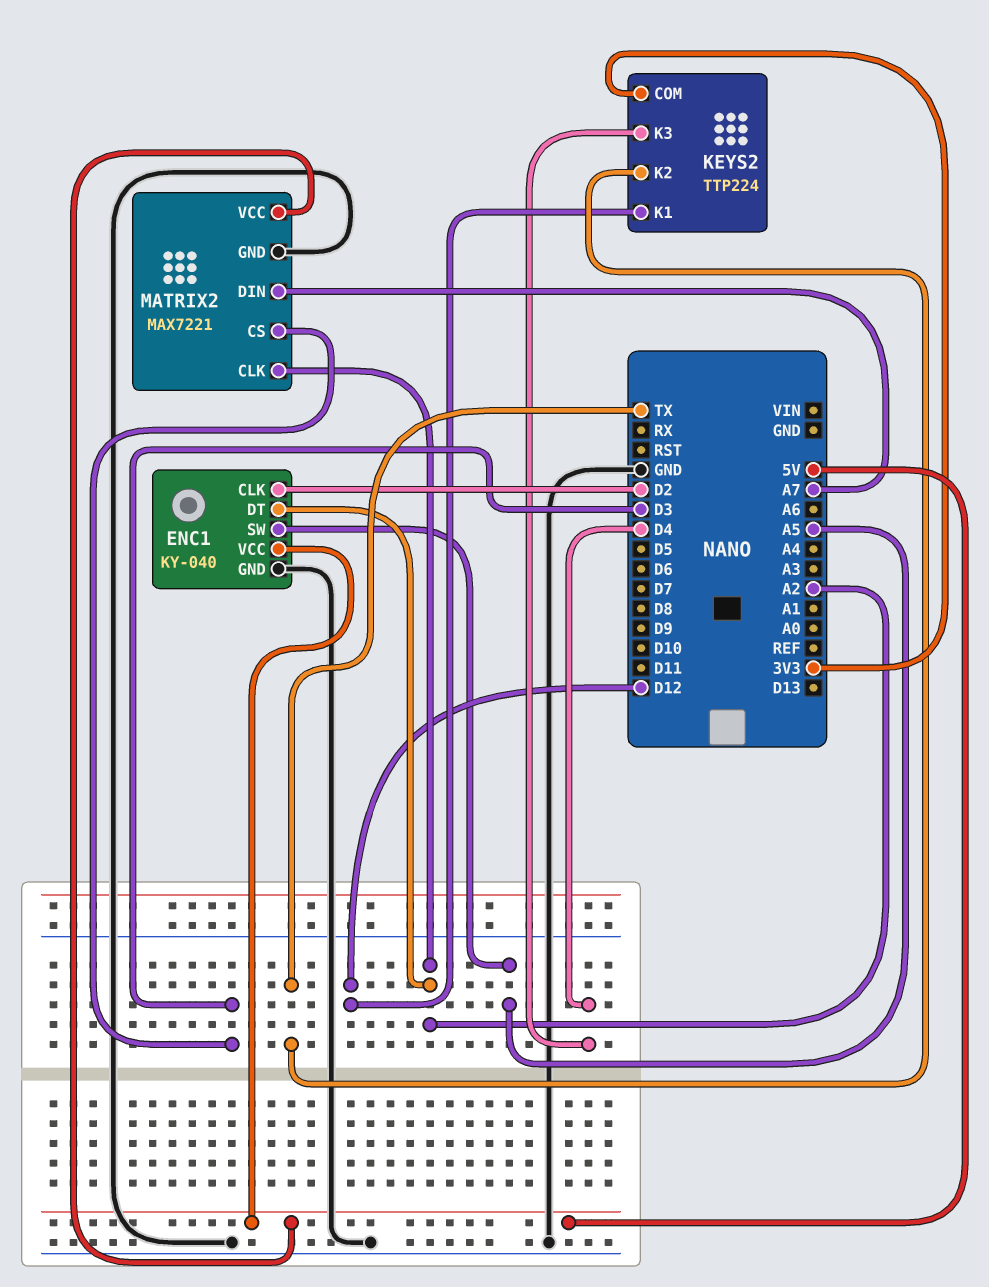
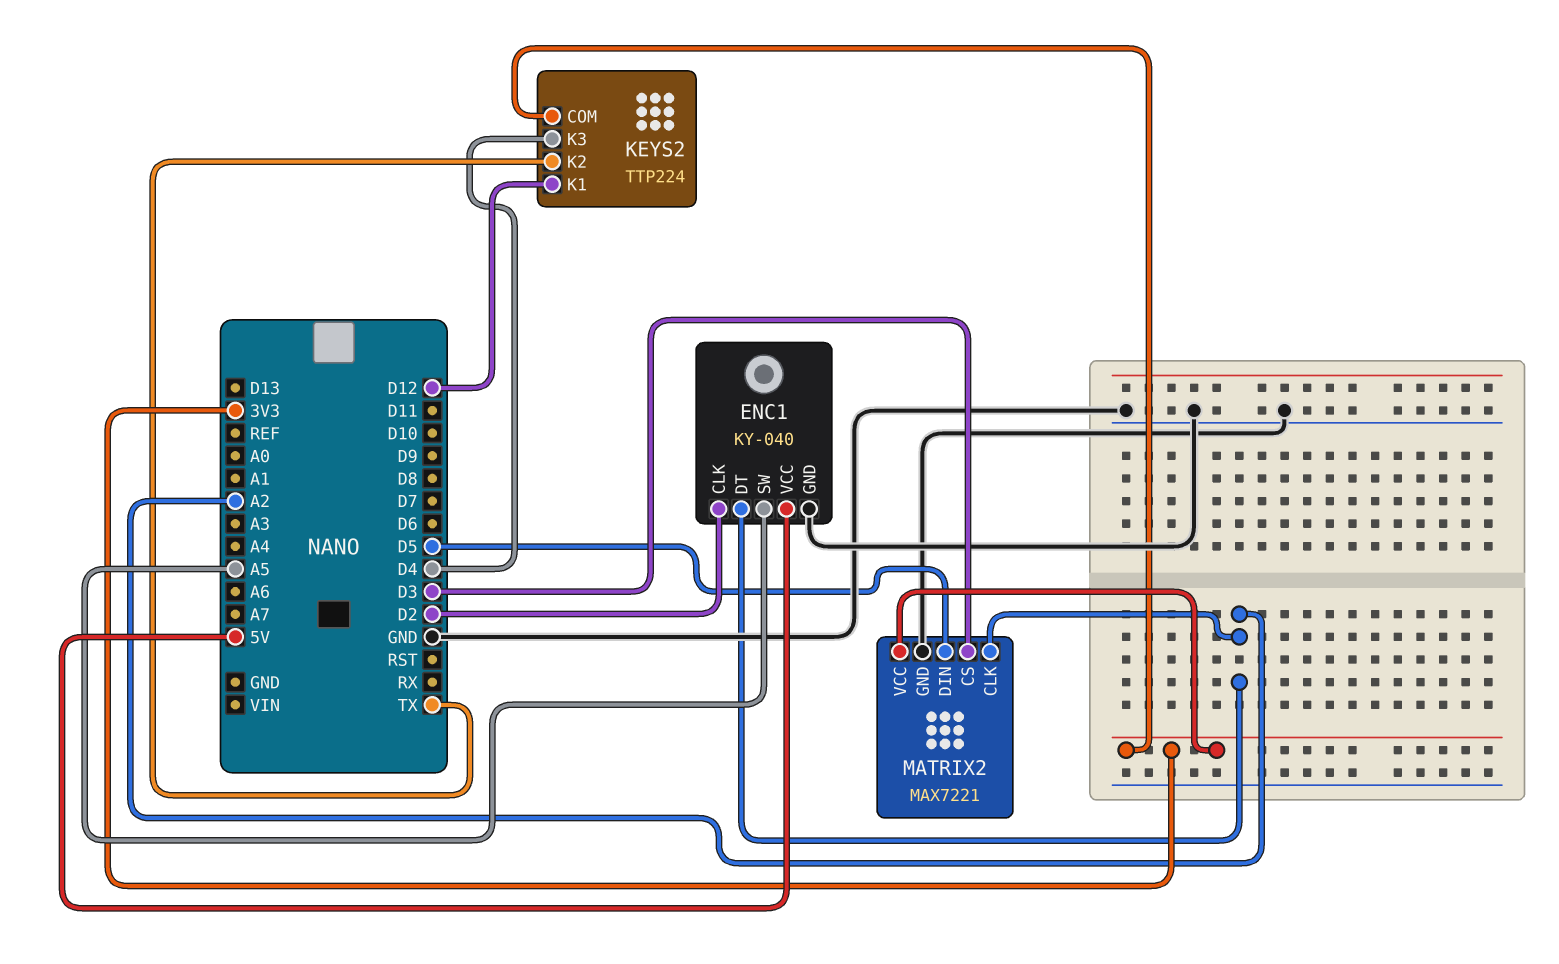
MATRIX2 pin DIN: A7 -> D5
MATRIX2 pin VCC: 5V -> 3V3

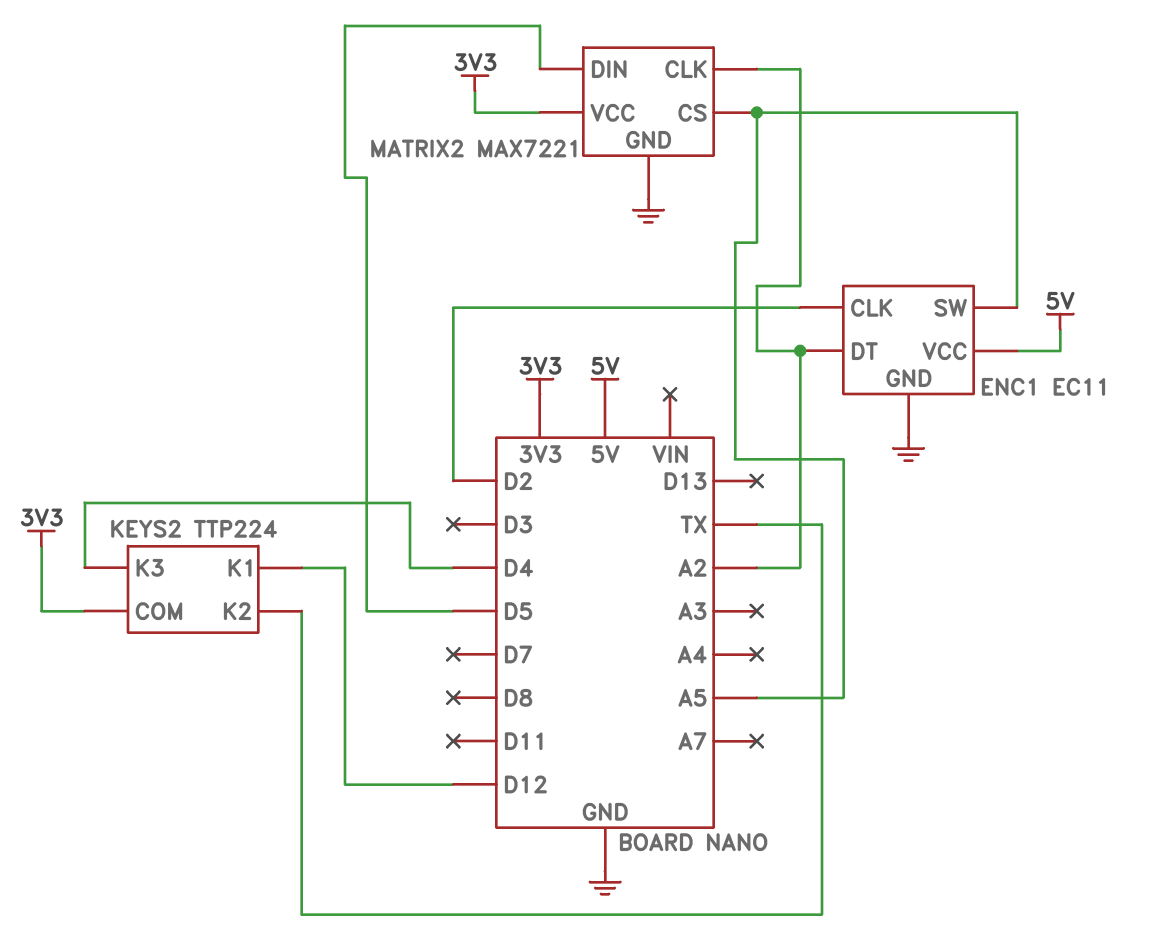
ENC1: KY-040 -> EC11
MATRIX2 pin CS: D3 -> A5

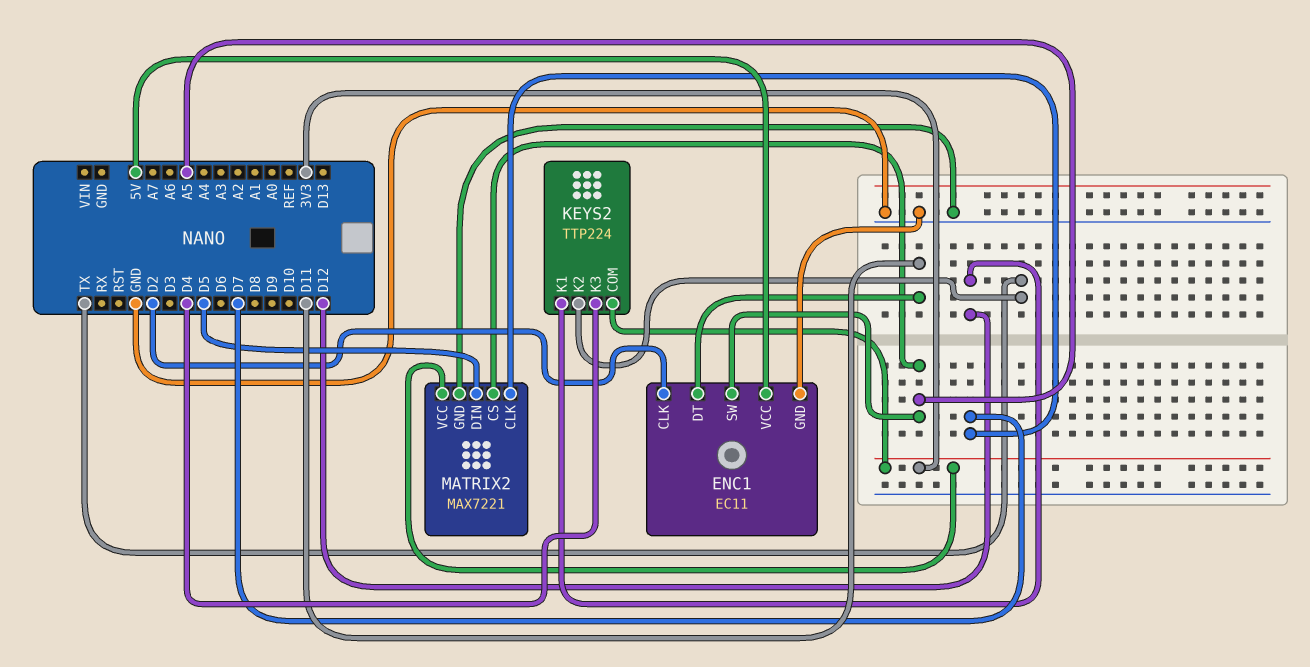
ENC1 pin DT: A2 -> D11
MATRIX2 pin CLK: A2 -> D7

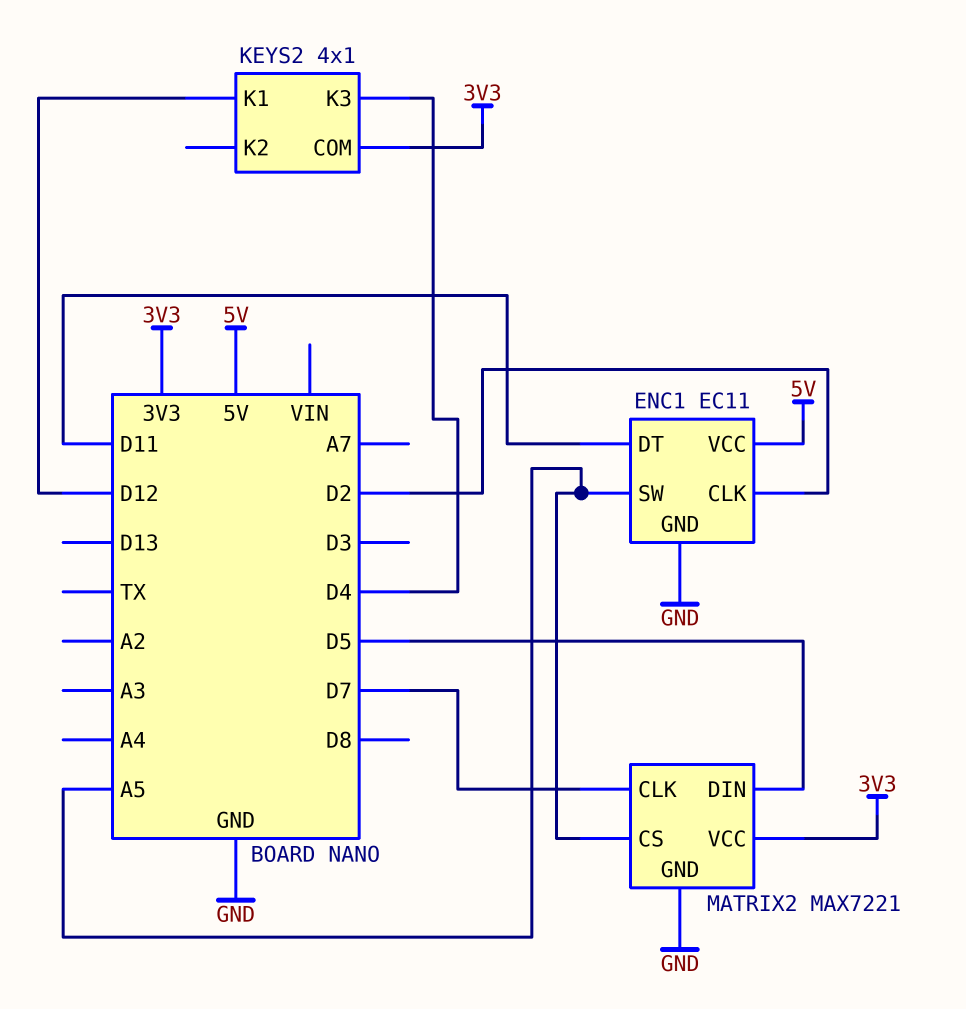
KEYS2: TTP224 -> 4x1
KEYS2 pin K2: TX -> none

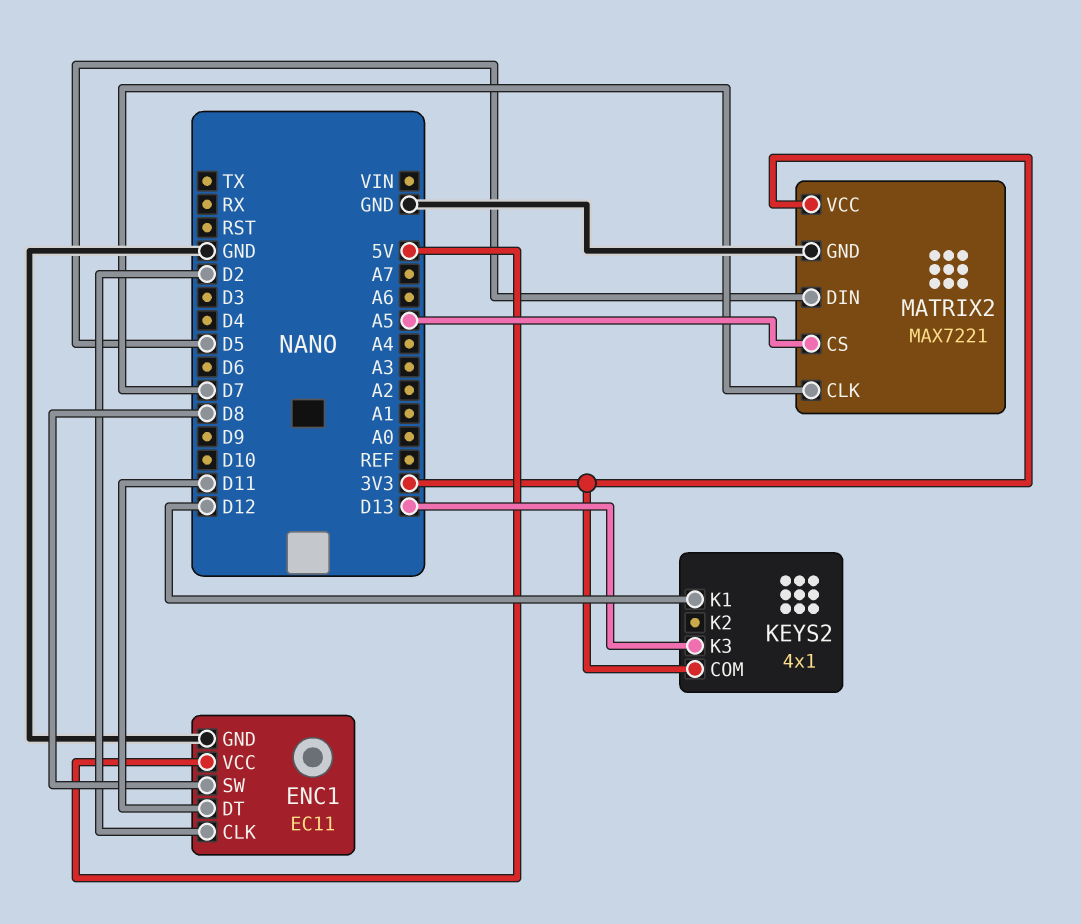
ENC1 pin SW: A5 -> D8
KEYS2 pin K3: D4 -> D13

